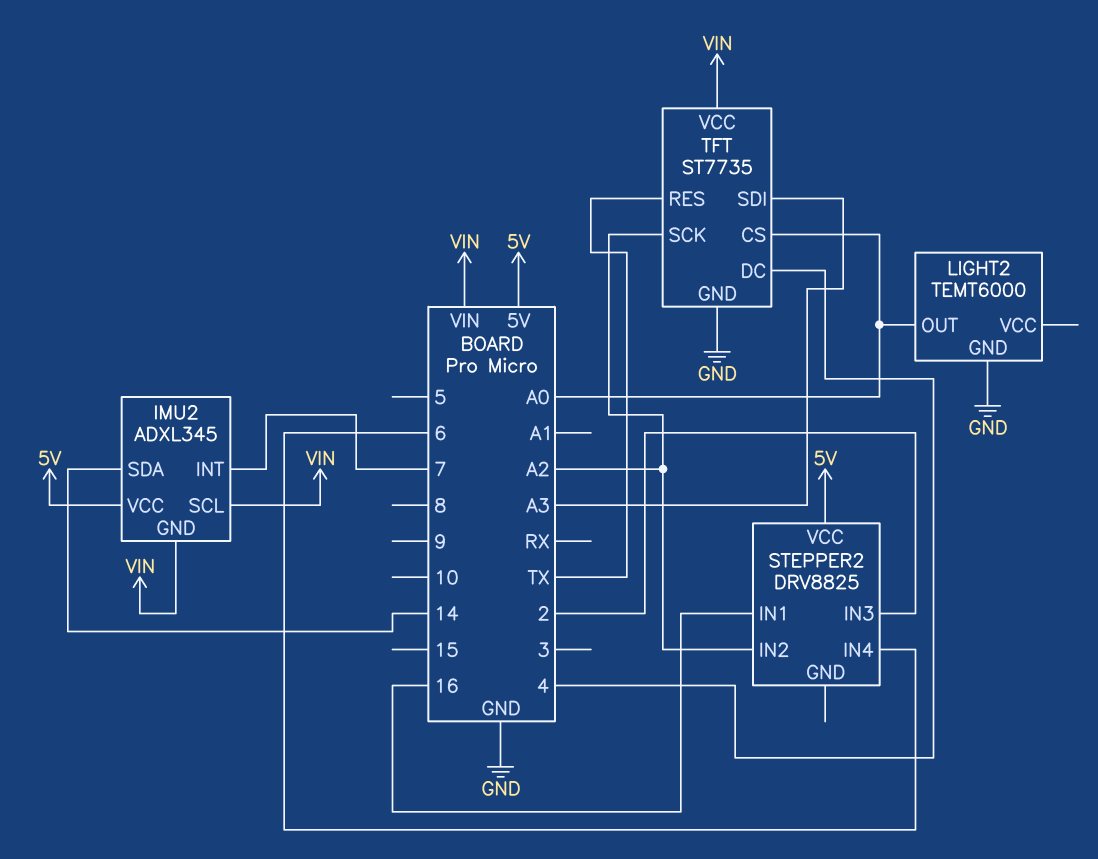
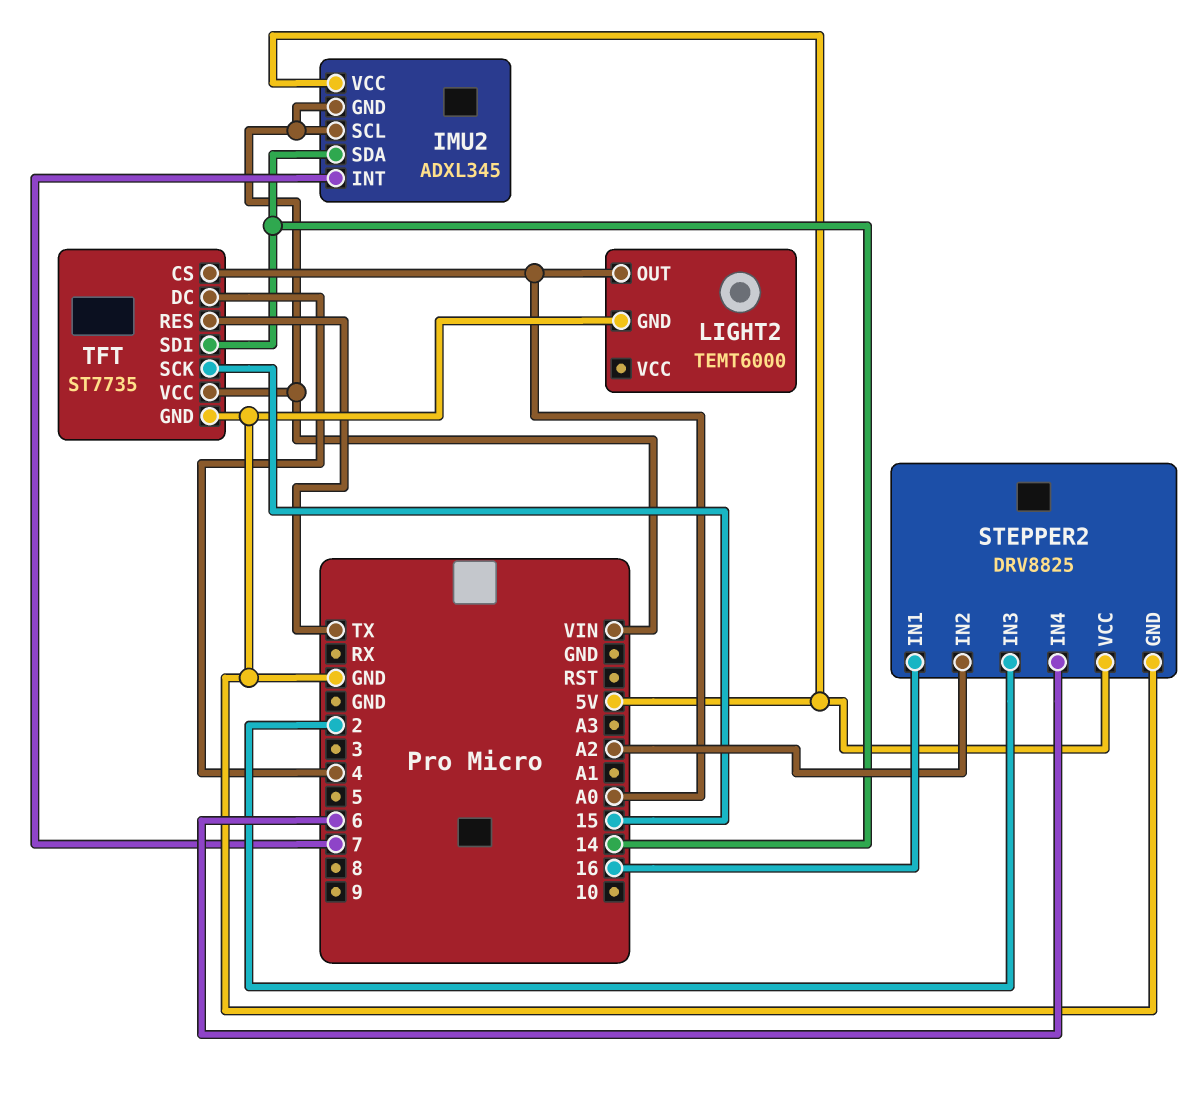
STEPPER2 pin GND: none -> GND
TFT pin SCK: A2 -> 15
TFT pin SDI: A3 -> 14

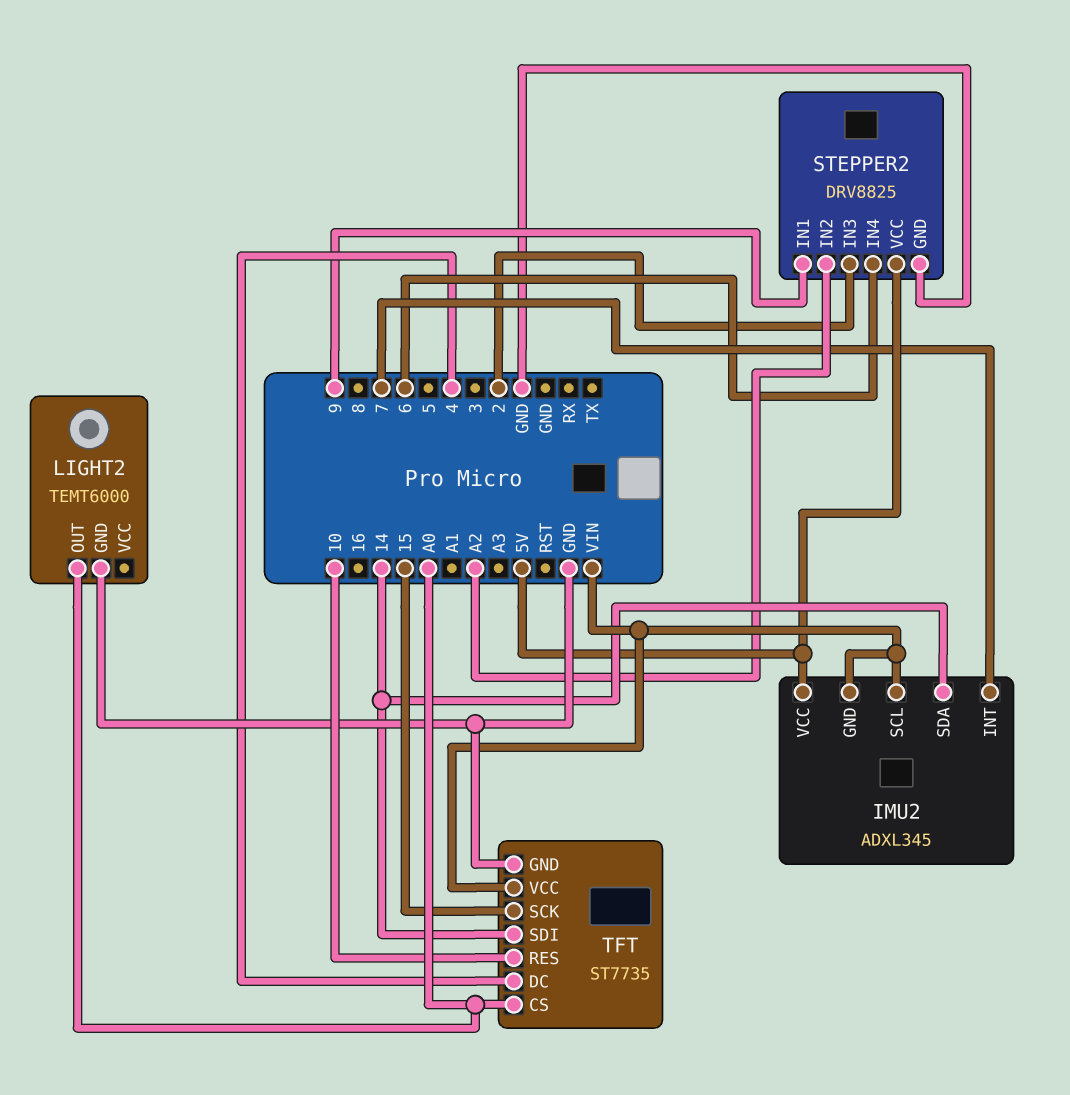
STEPPER2 pin IN1: 16 -> 9
TFT pin RES: TX -> 10

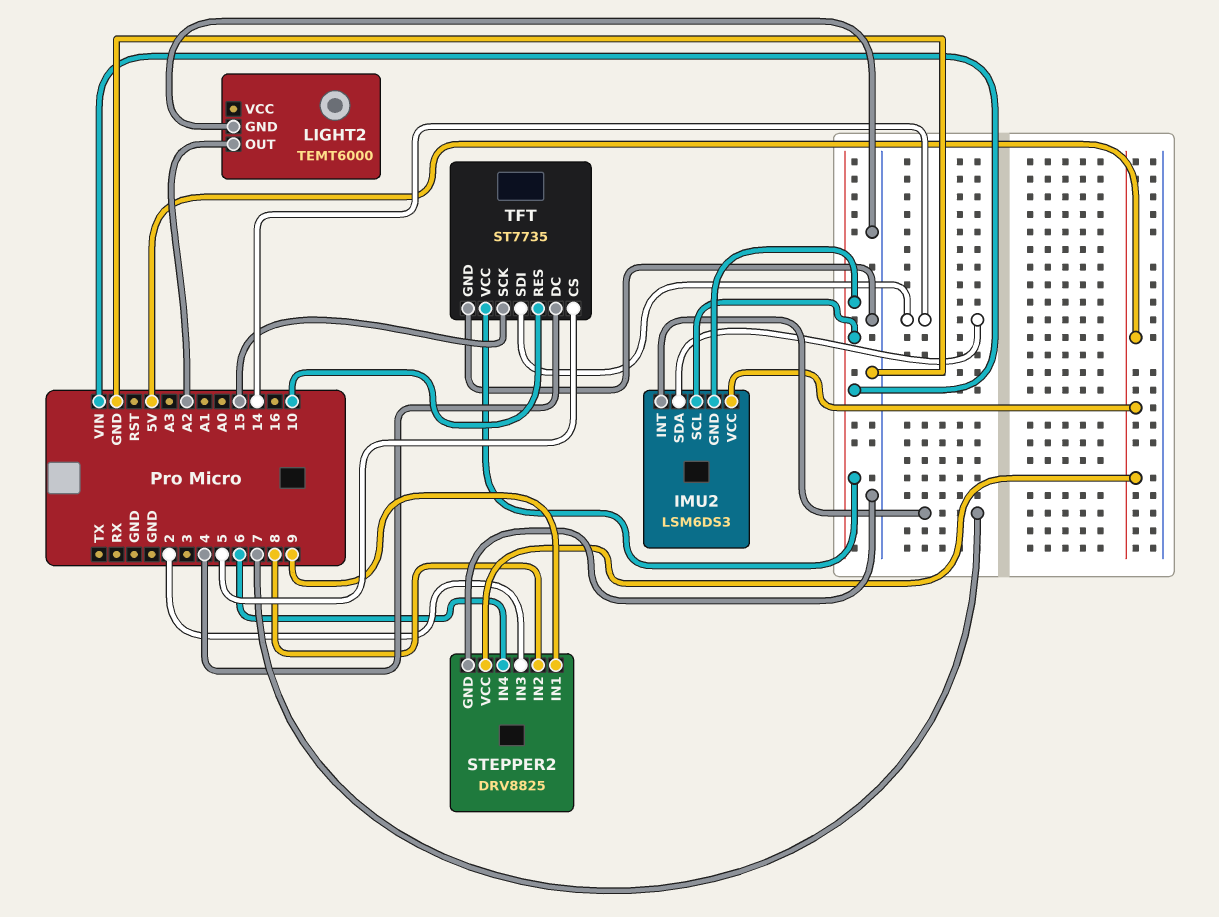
IMU2: ADXL345 -> LSM6DS3
LIGHT2 pin OUT: A0 -> A2
STEPPER2 pin IN2: A2 -> 8
TFT pin CS: A0 -> 5

